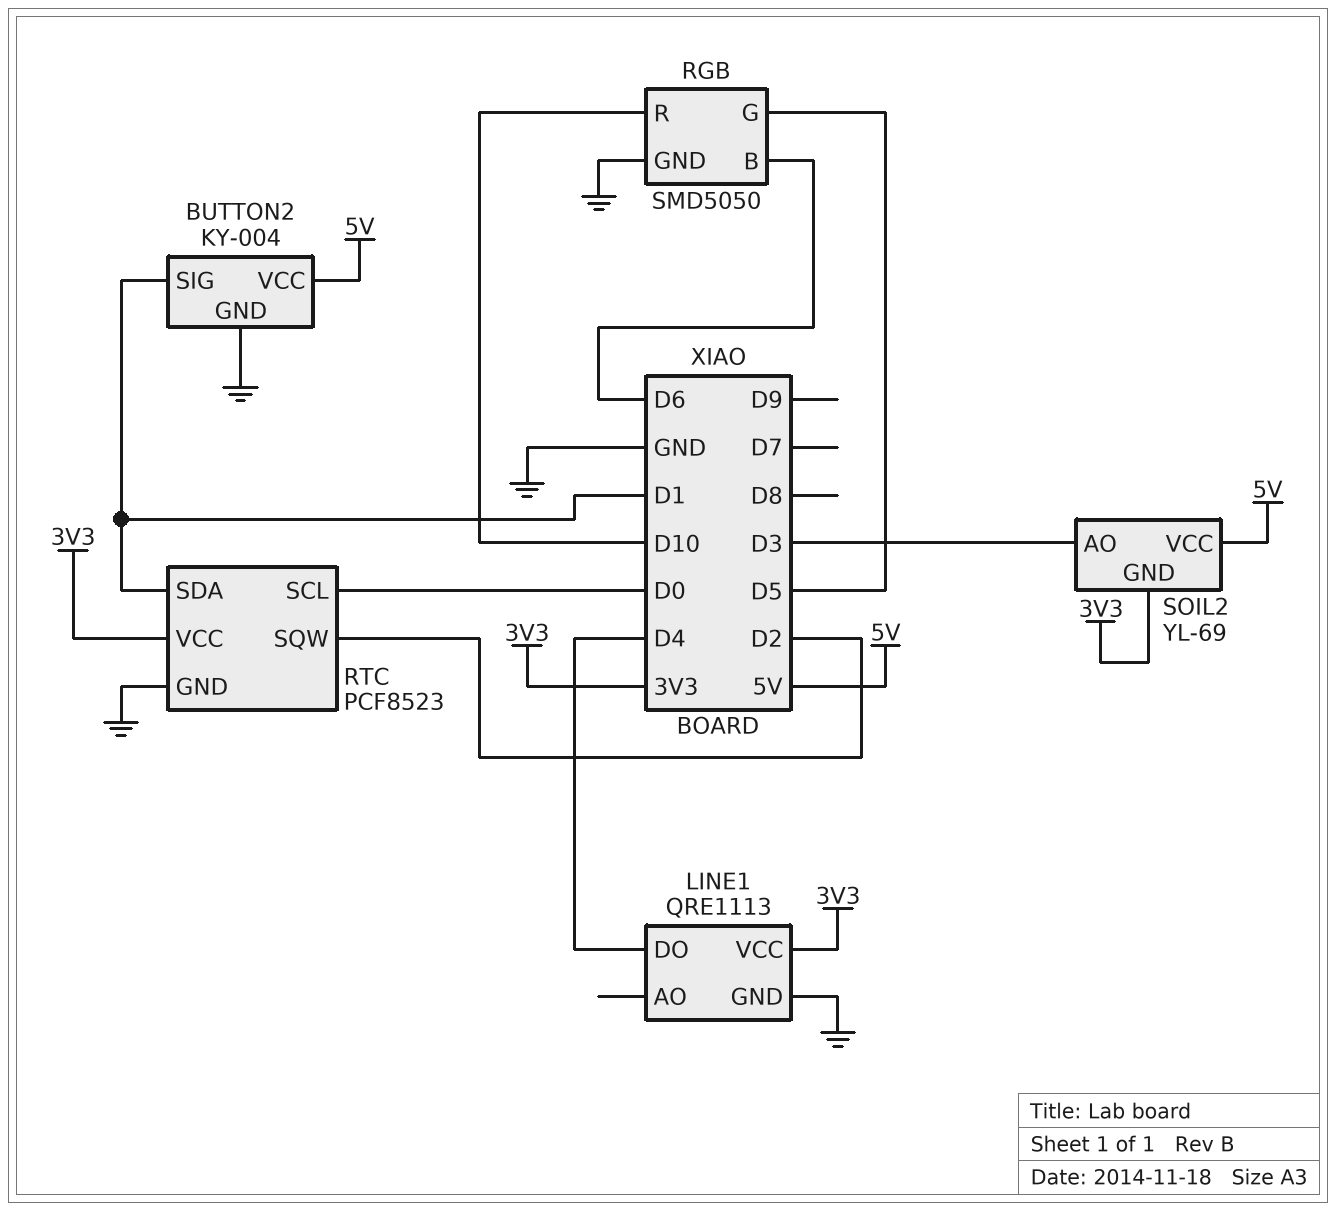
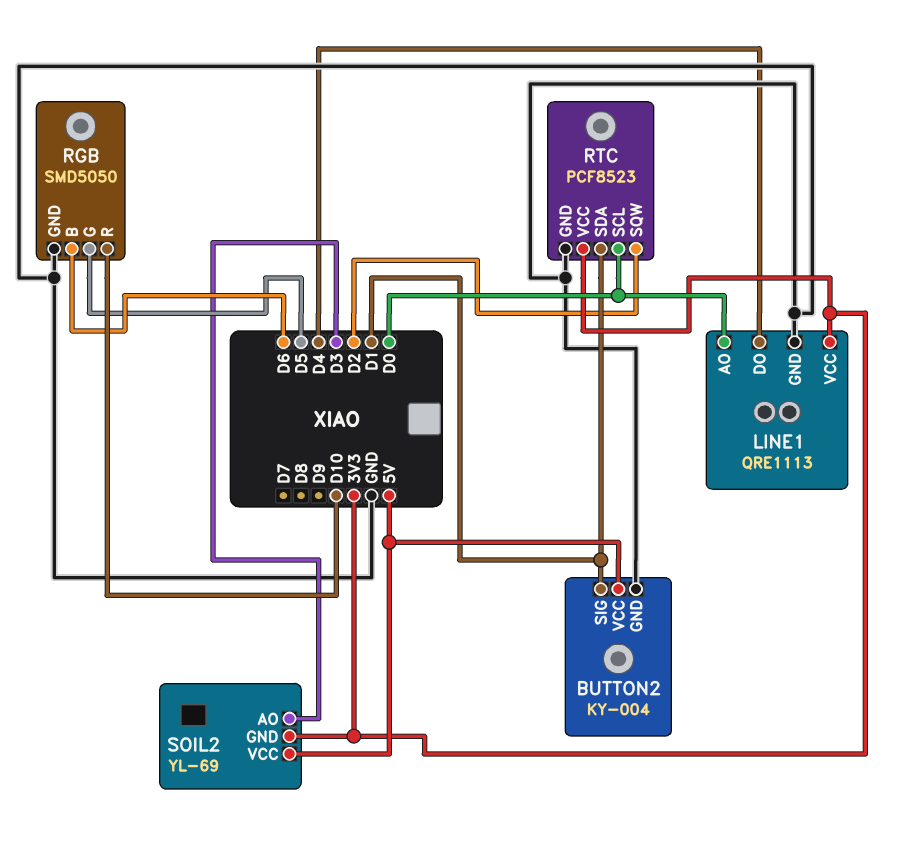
LINE1 pin AO: none -> D0

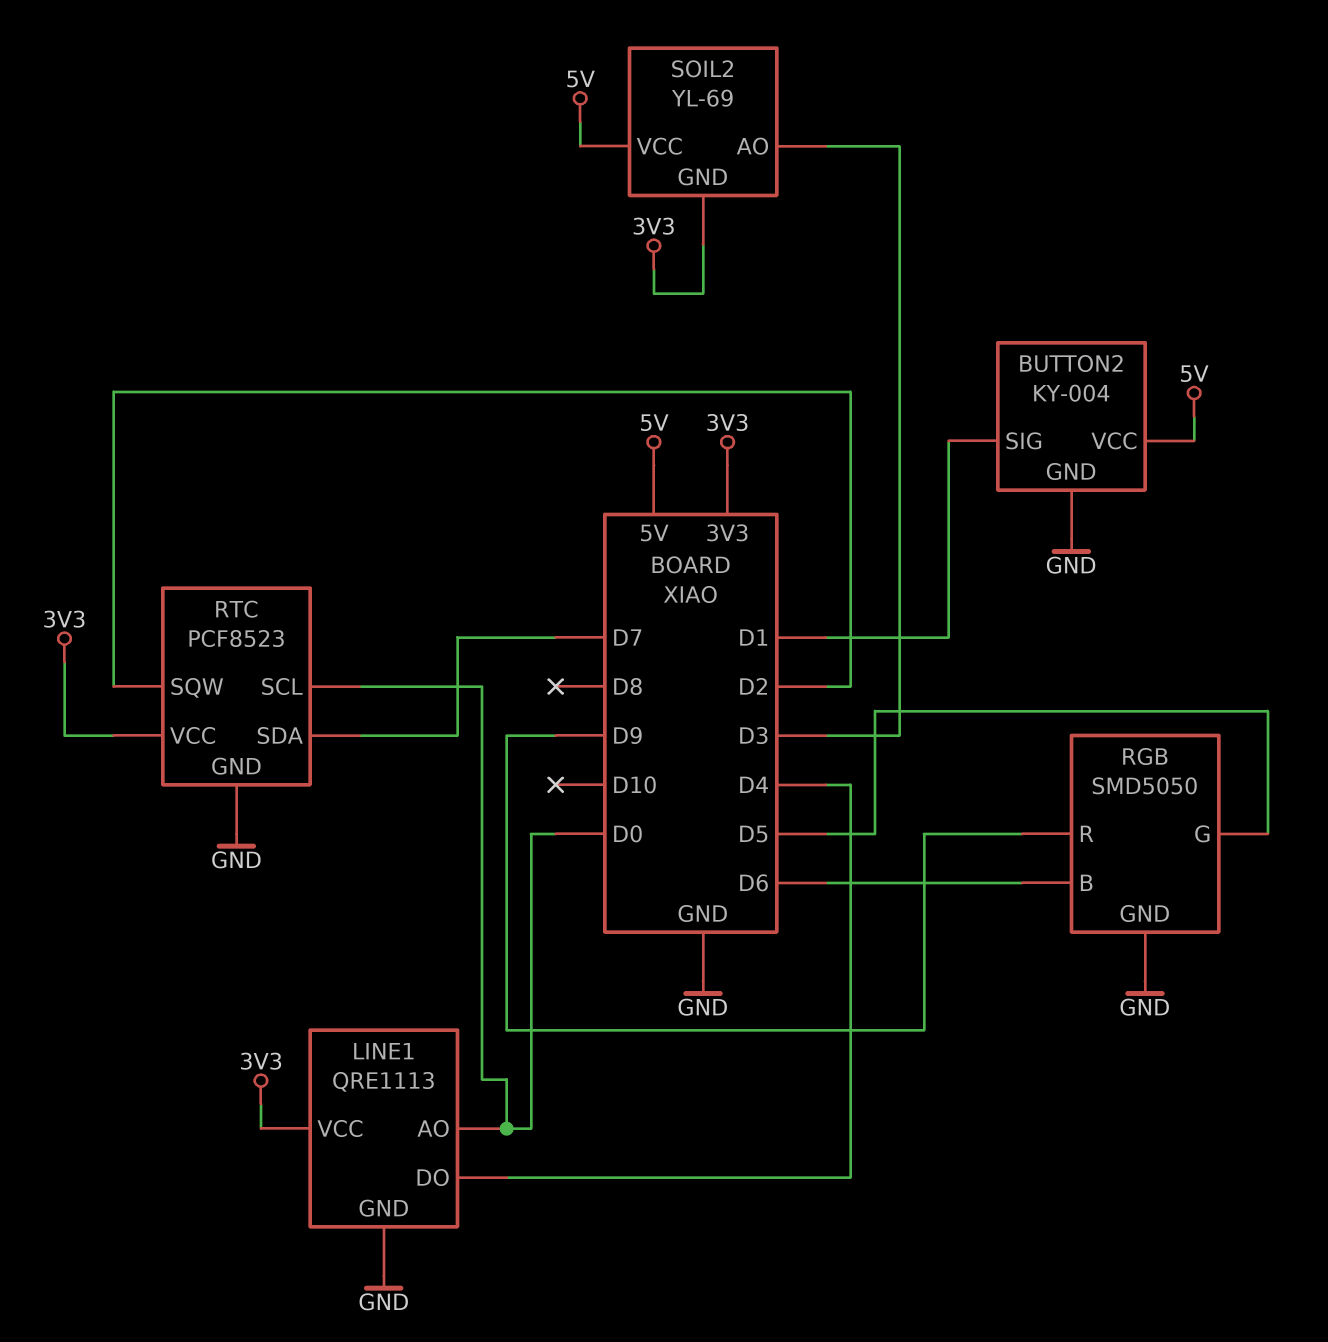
RGB pin R: D10 -> D9
RTC pin SDA: D1 -> D7

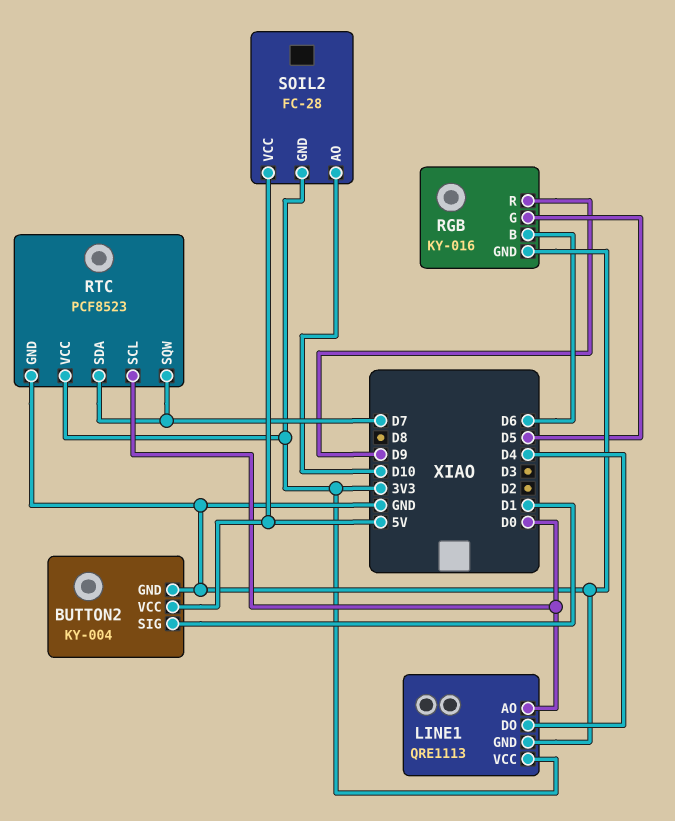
RGB: SMD5050 -> KY-016
RTC pin SQW: D2 -> D7
SOIL2: YL-69 -> FC-28
SOIL2 pin AO: D3 -> D10

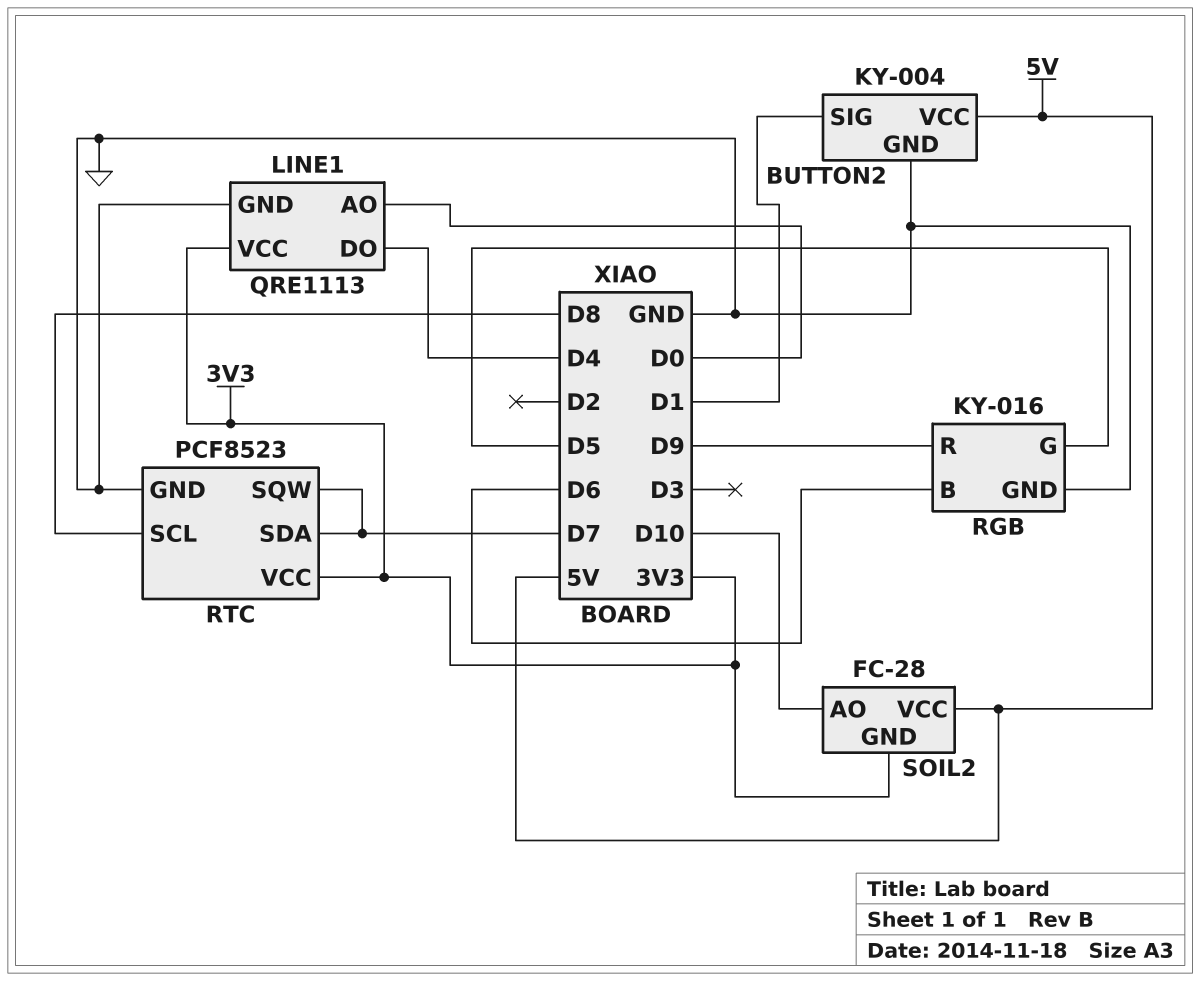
RTC pin SCL: D0 -> D8

